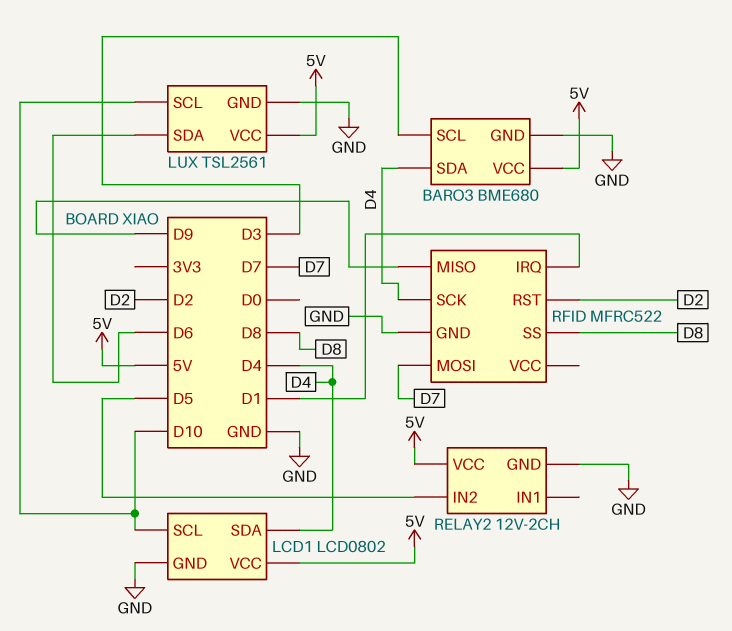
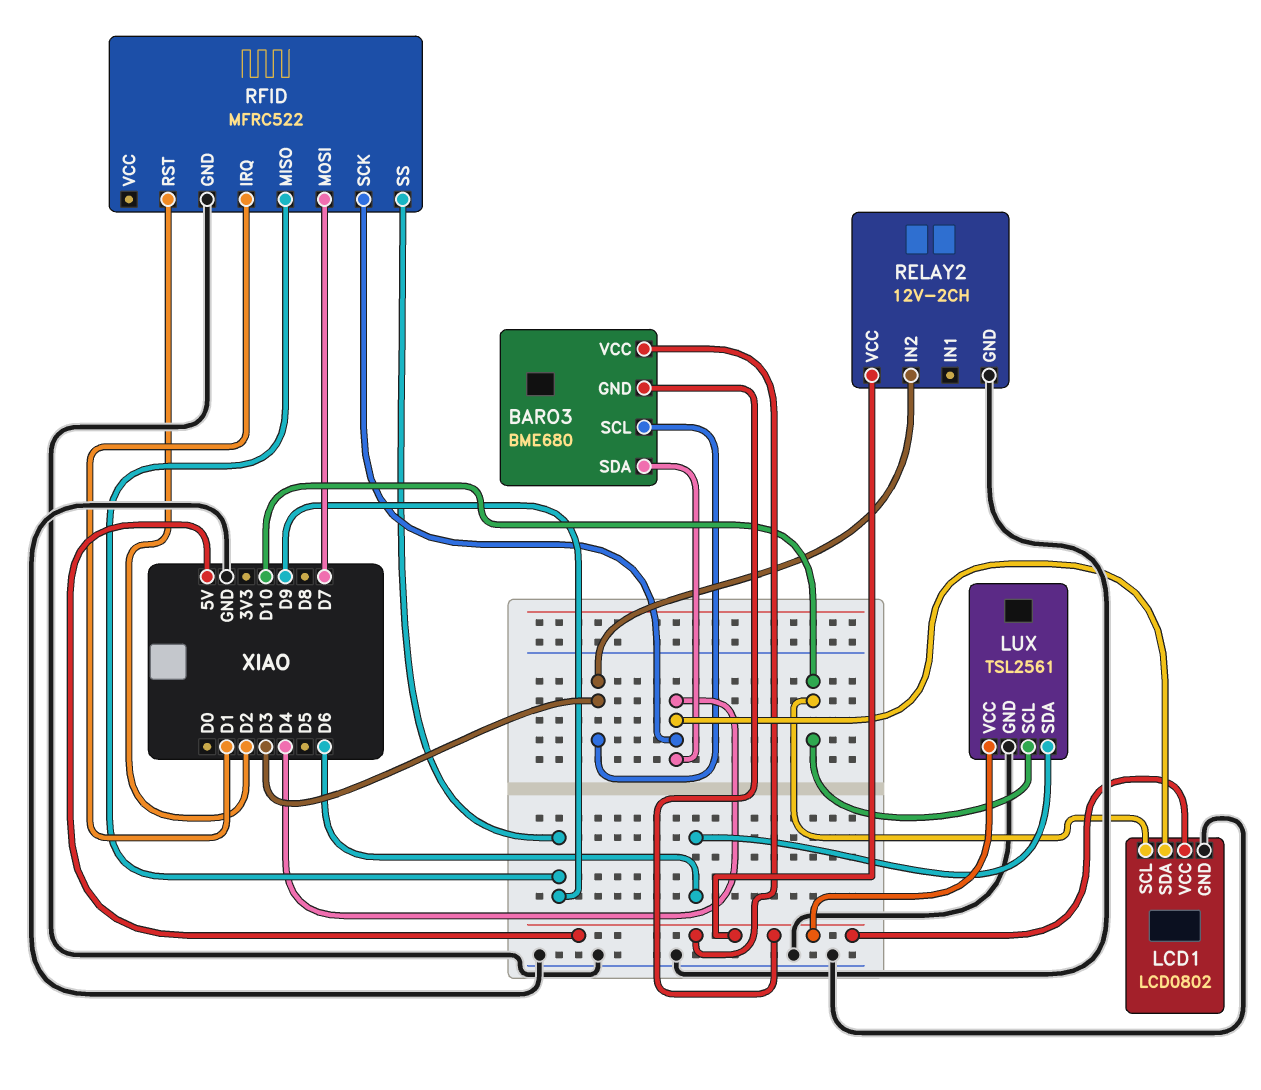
BARO3 pin GND: GND -> 5V
RELAY2 pin IN2: D5 -> D3
RFID pin SS: D8 -> D9

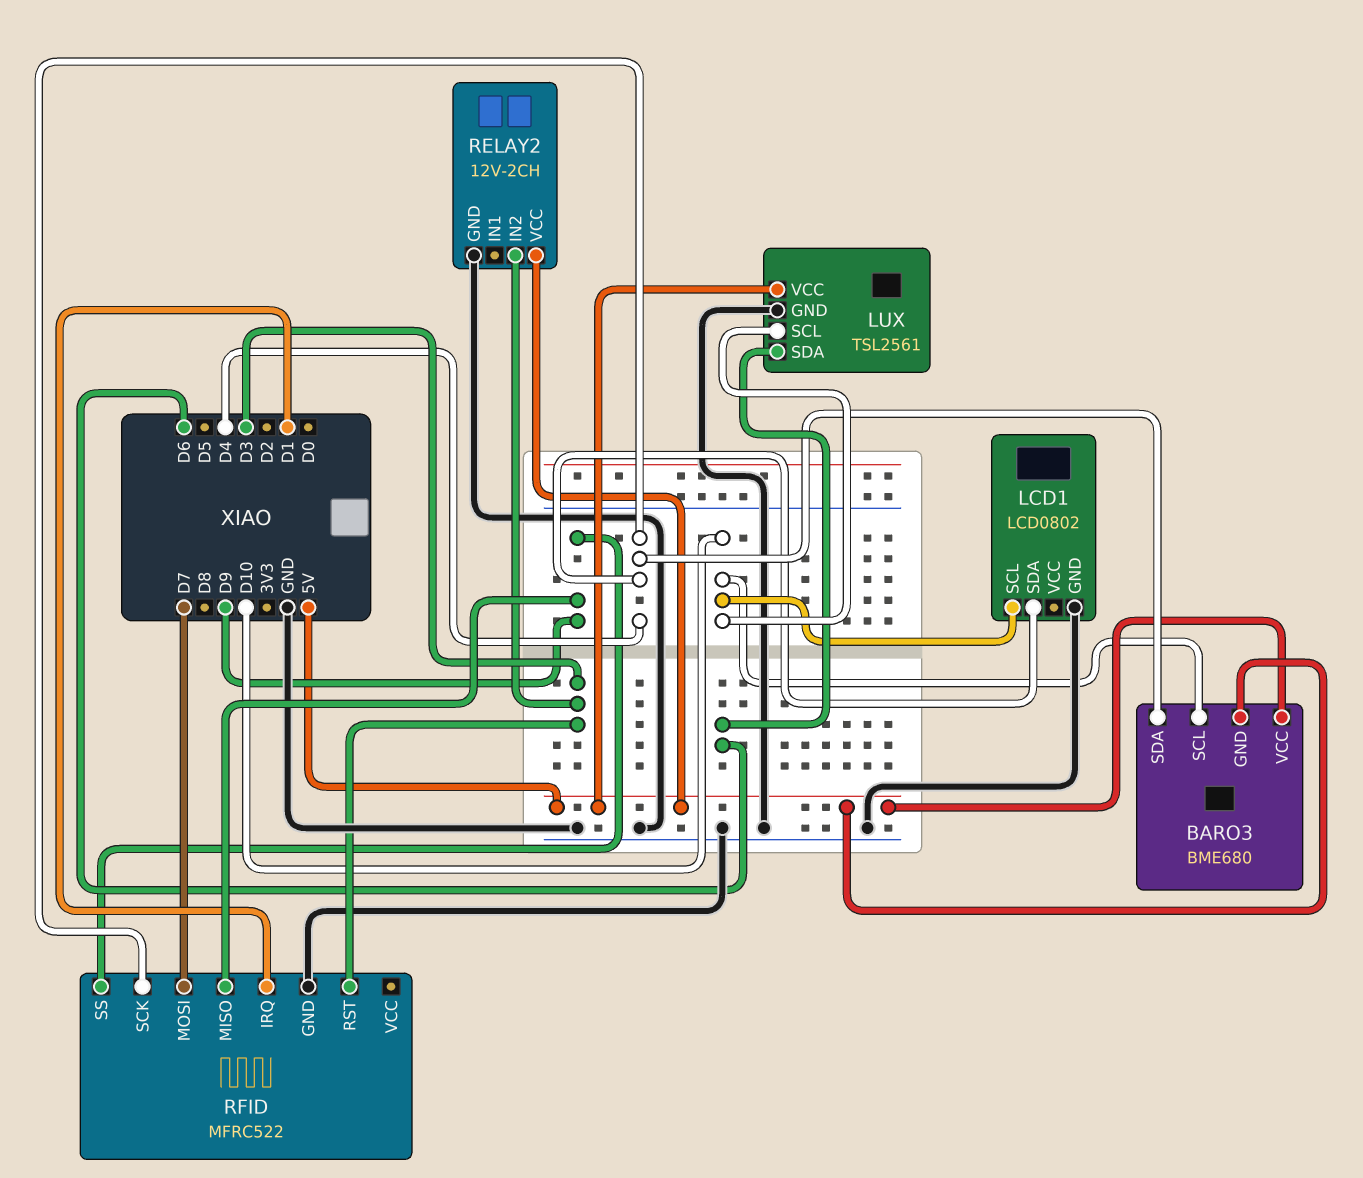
BARO3 pin SCL: D3 -> D10
LCD1 pin VCC: 5V -> none
RFID pin RST: D2 -> D3

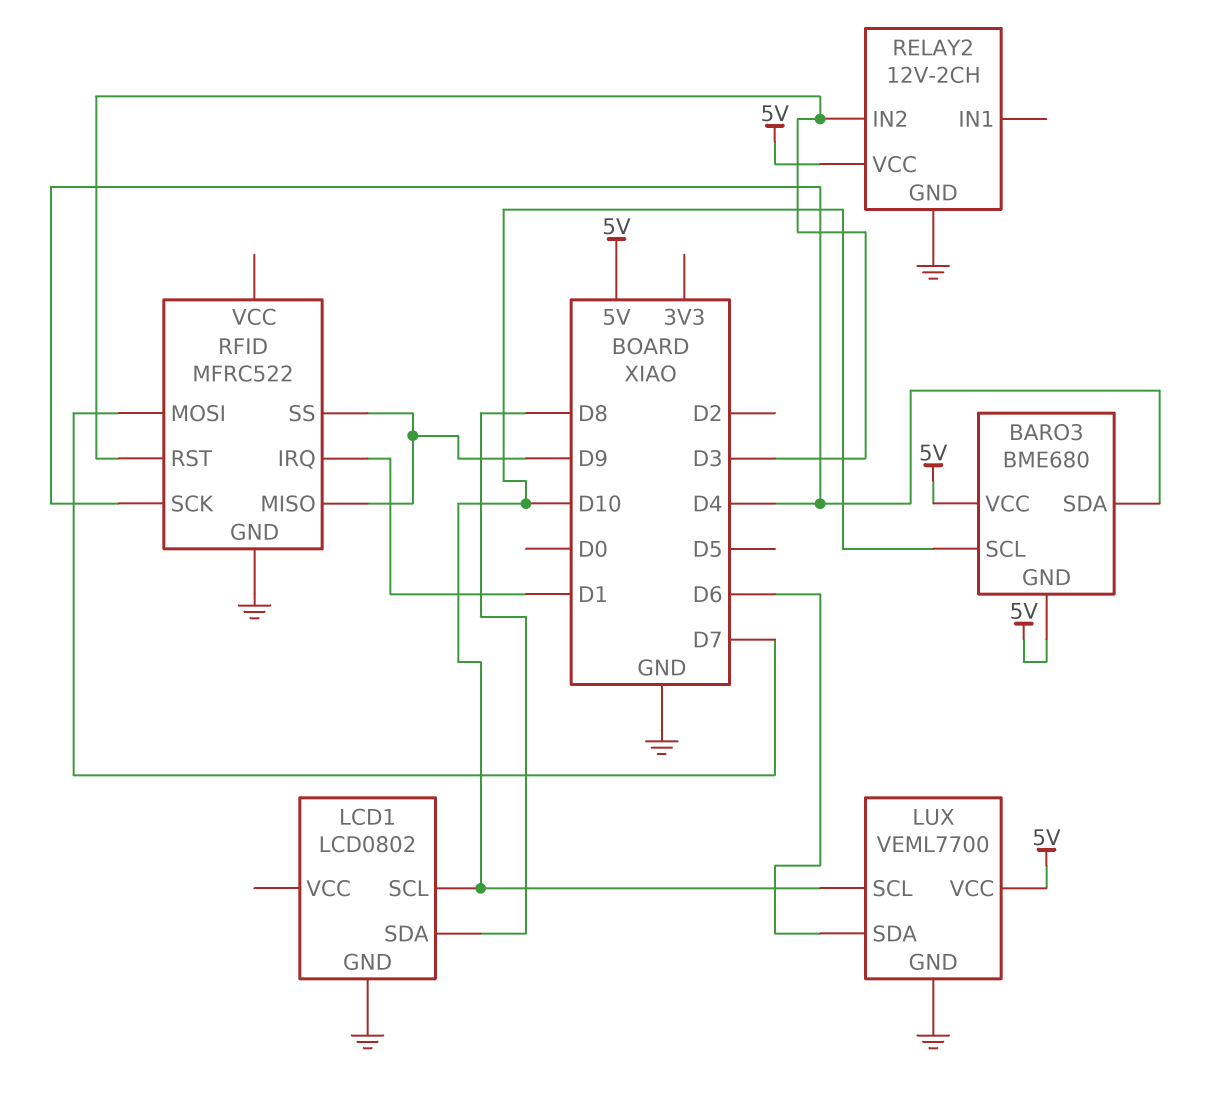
LCD1 pin SDA: D4 -> D8
LUX: TSL2561 -> VEML7700

